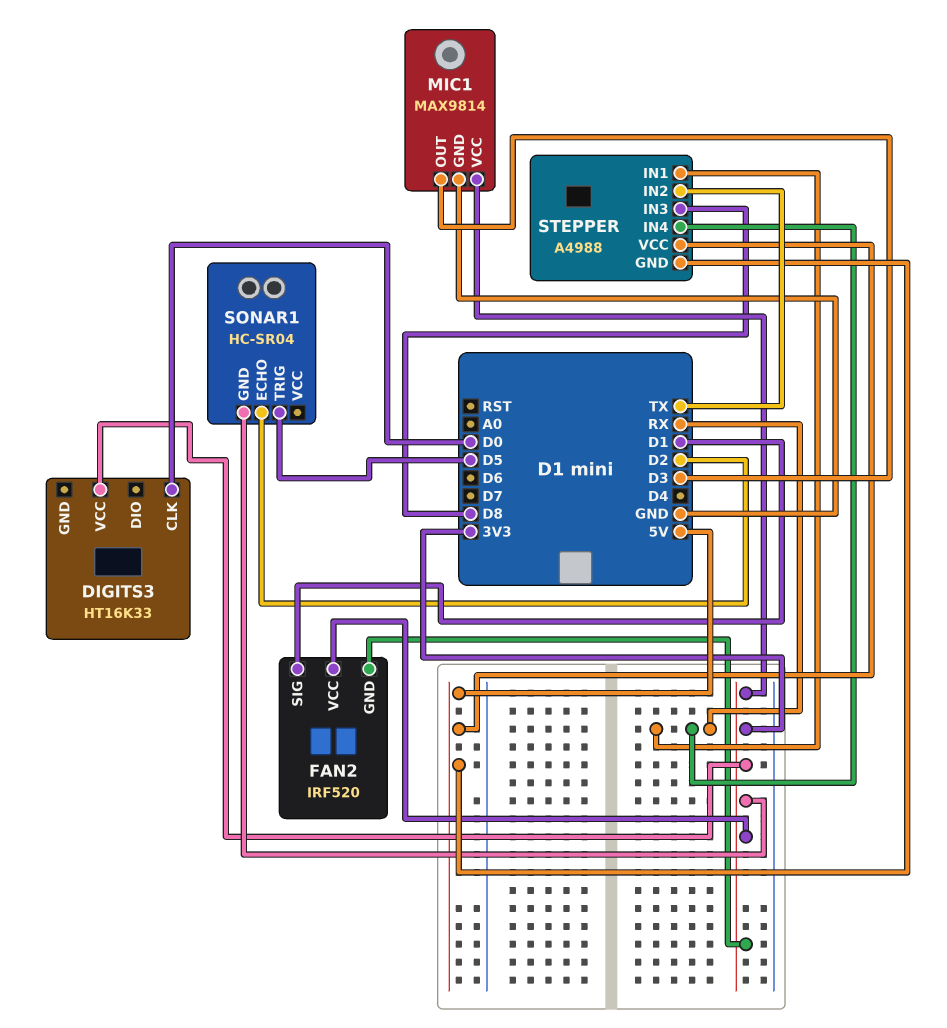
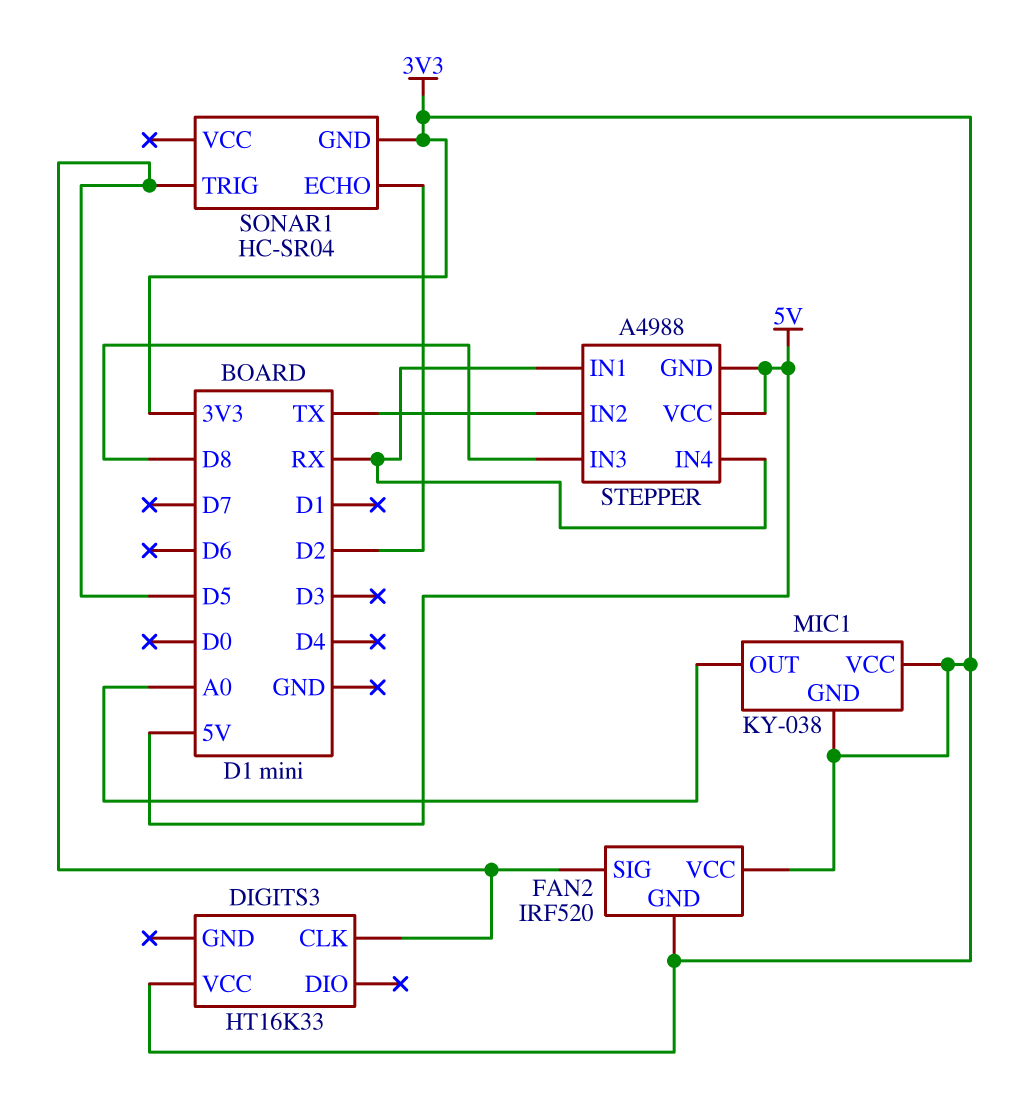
DIGITS3 pin CLK: D0 -> D5
FAN2 pin SIG: D1 -> D5
MIC1: MAX9814 -> KY-038
MIC1 pin GND: GND -> 3V3
MIC1 pin OUT: D3 -> A0

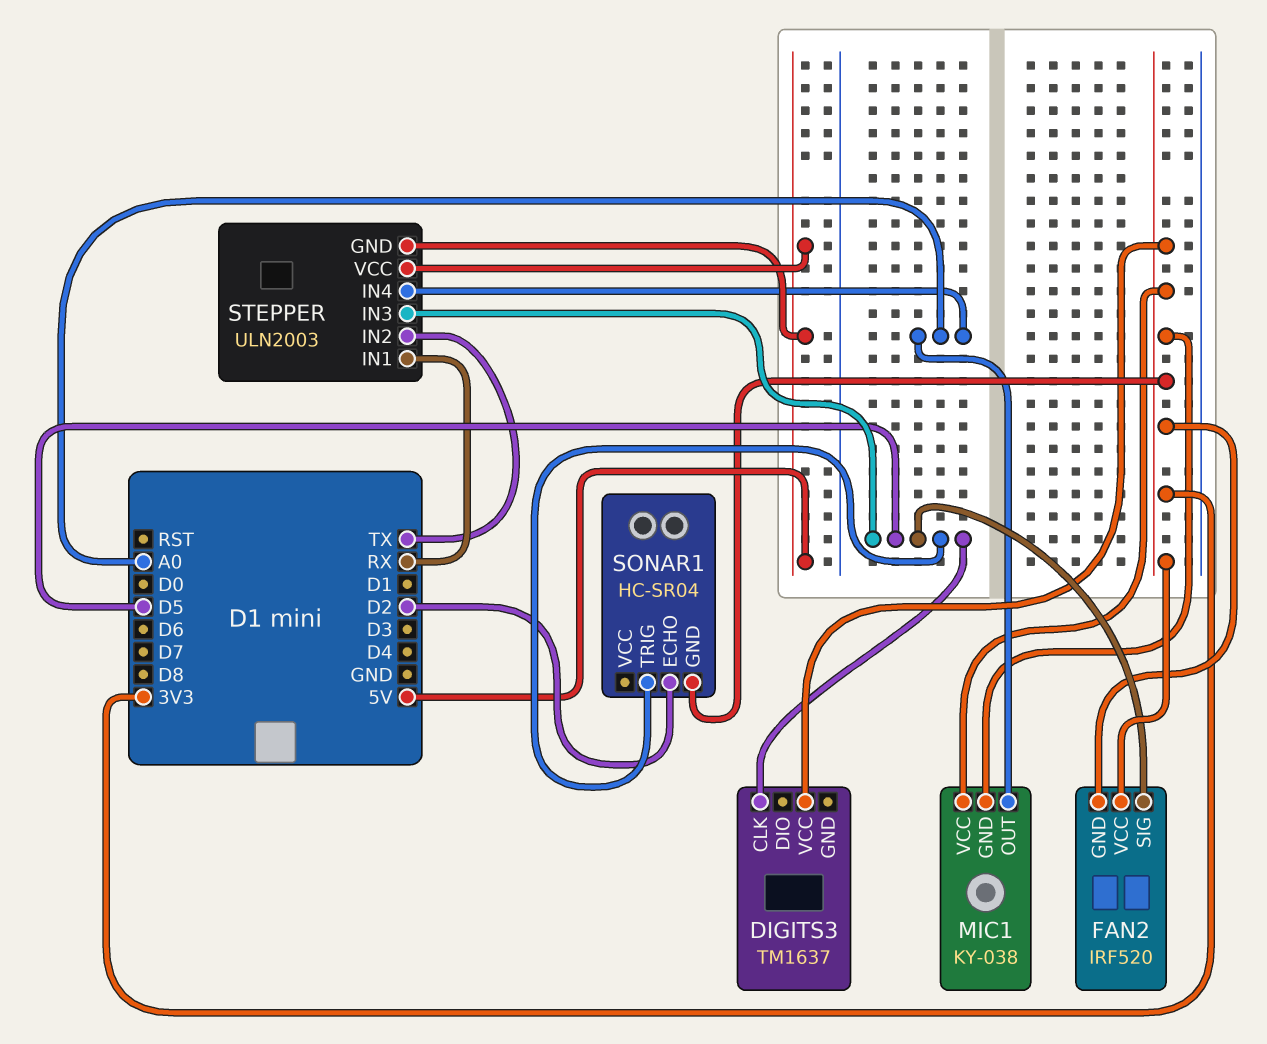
DIGITS3: HT16K33 -> TM1637
STEPPER: A4988 -> ULN2003
STEPPER pin IN3: D8 -> D5
STEPPER pin IN4: RX -> A0

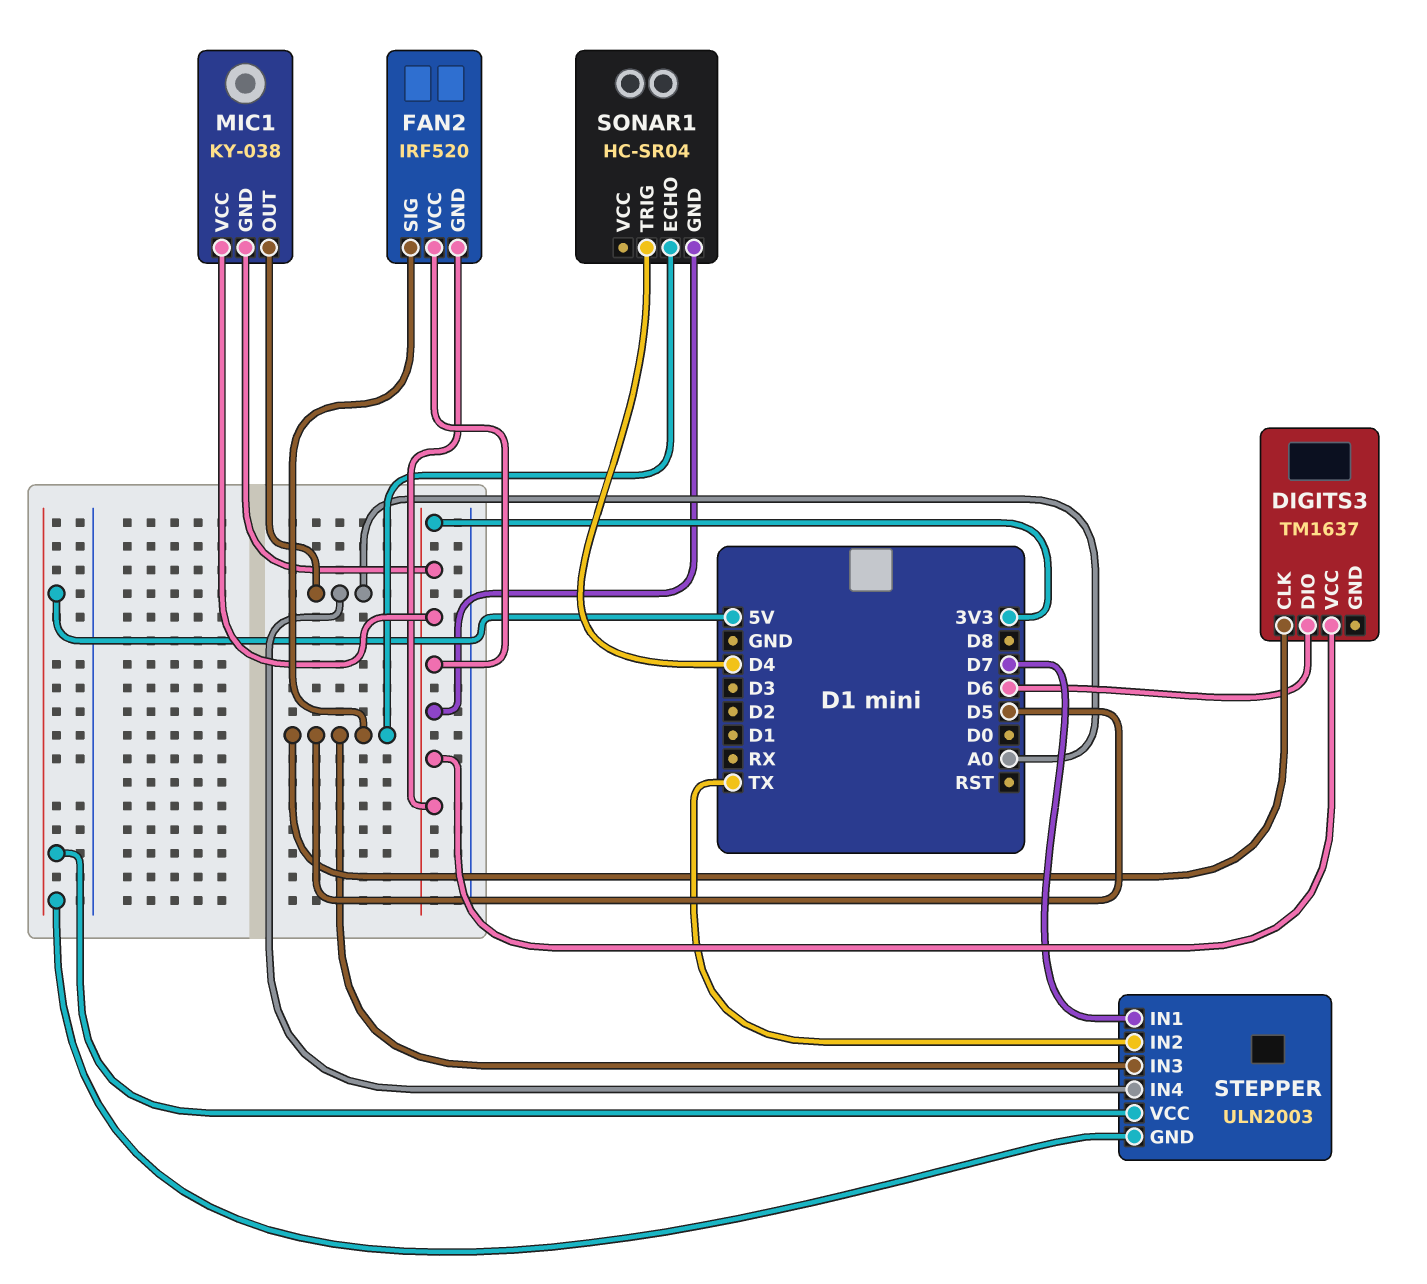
DIGITS3 pin DIO: none -> D6
SONAR1 pin ECHO: D2 -> D5
SONAR1 pin TRIG: D5 -> D4
STEPPER pin IN1: RX -> D7

